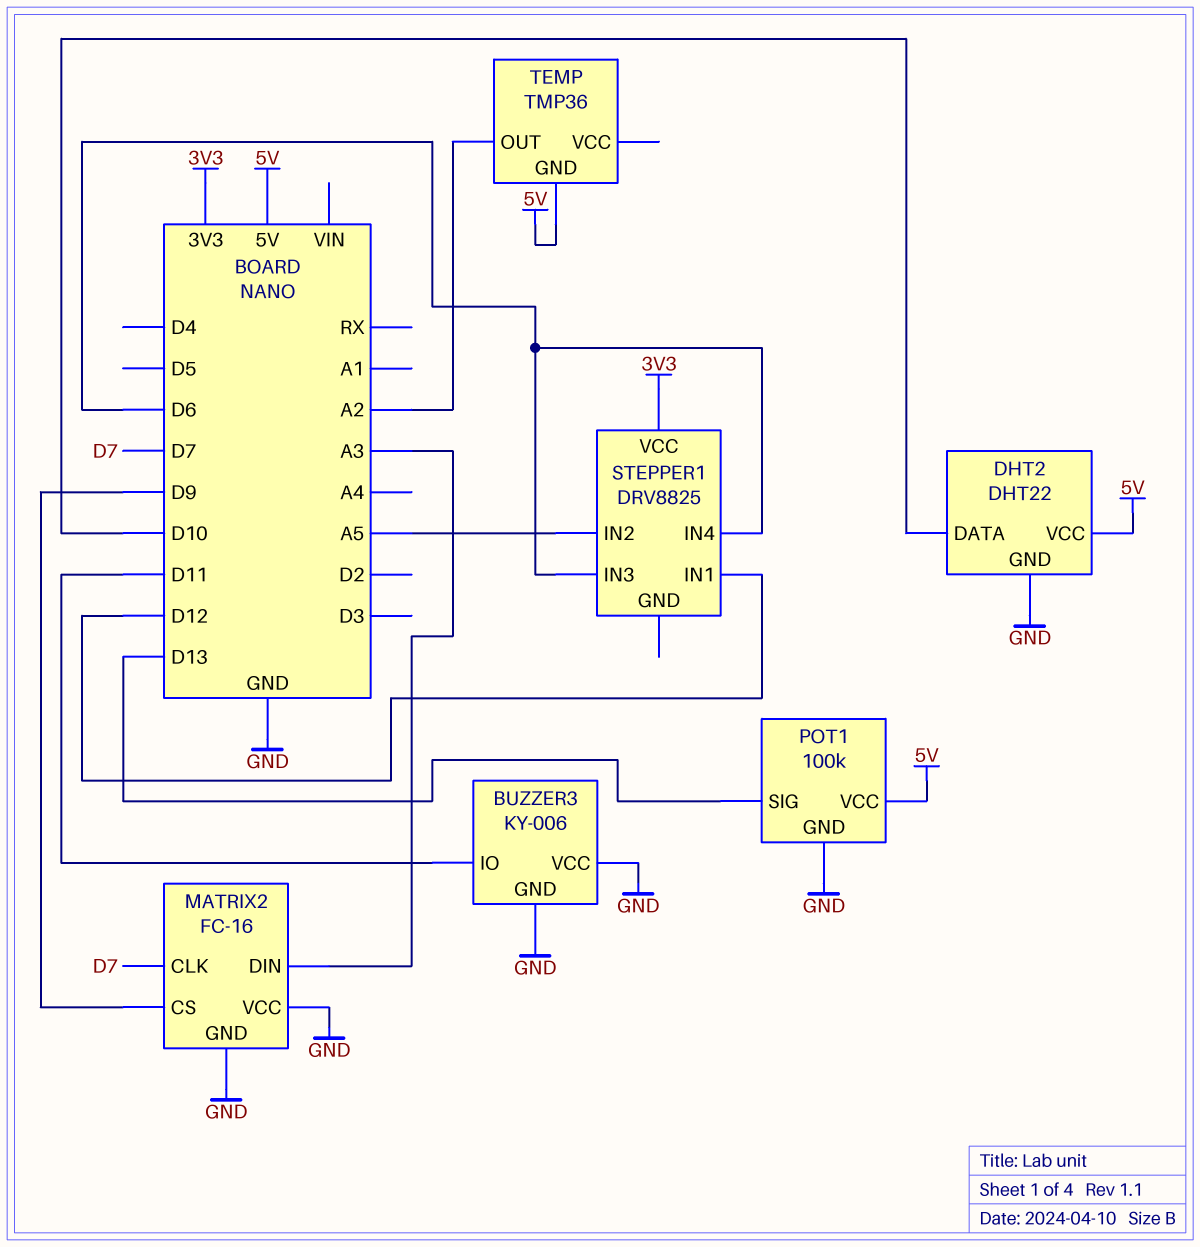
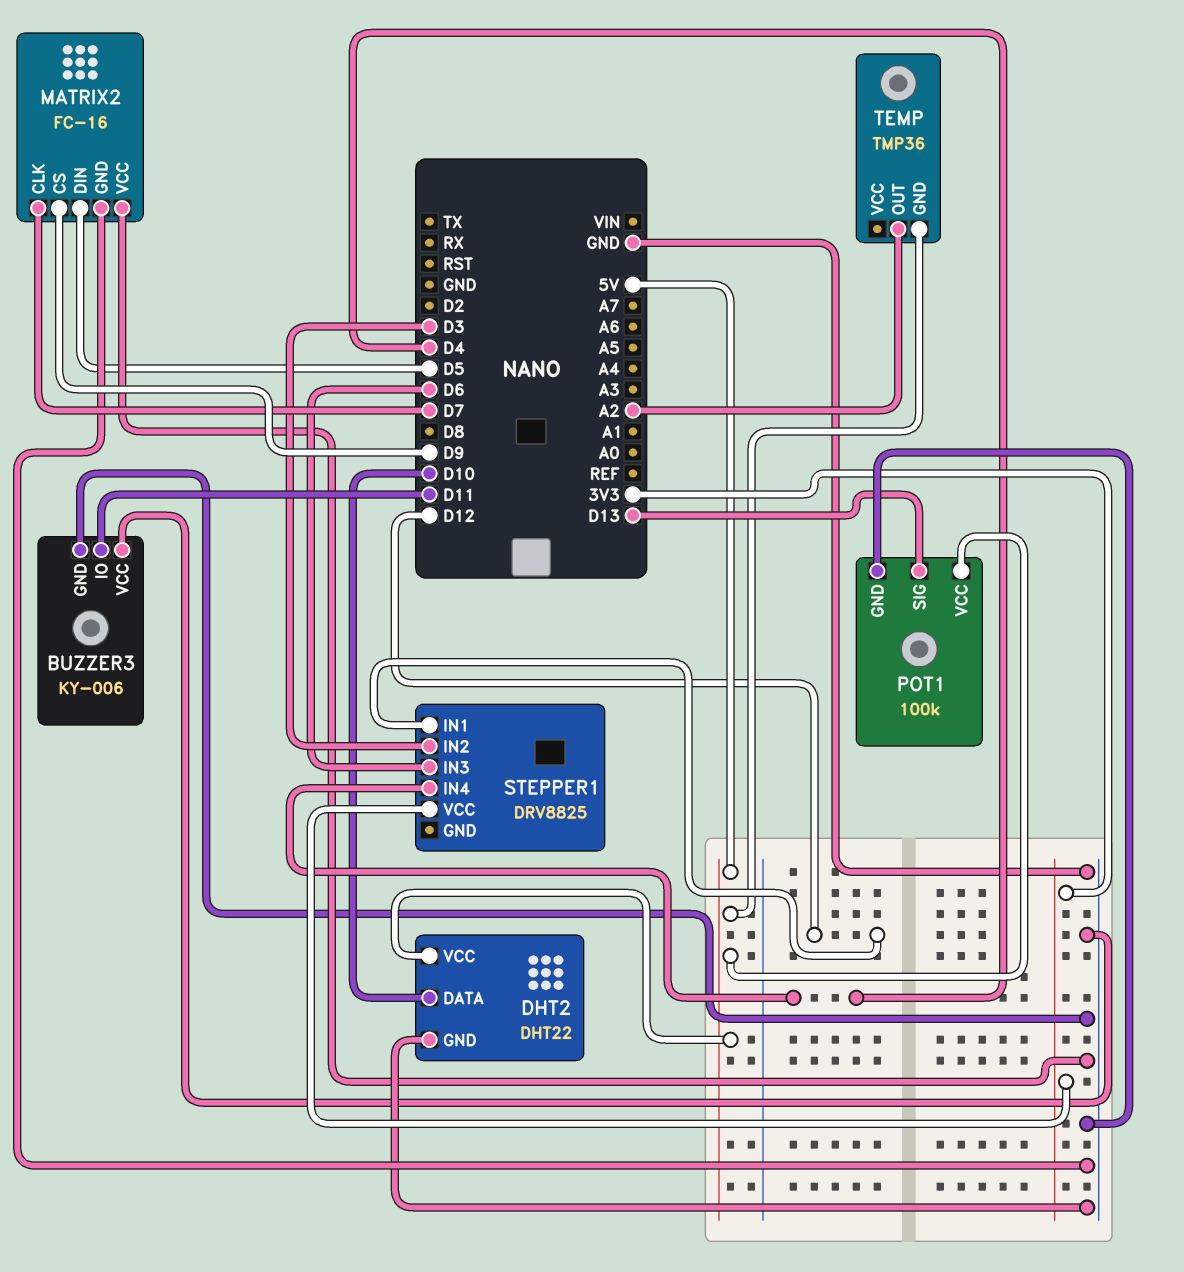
MATRIX2 pin DIN: A3 -> D5
STEPPER1 pin IN2: A5 -> D3
STEPPER1 pin IN4: D6 -> D4

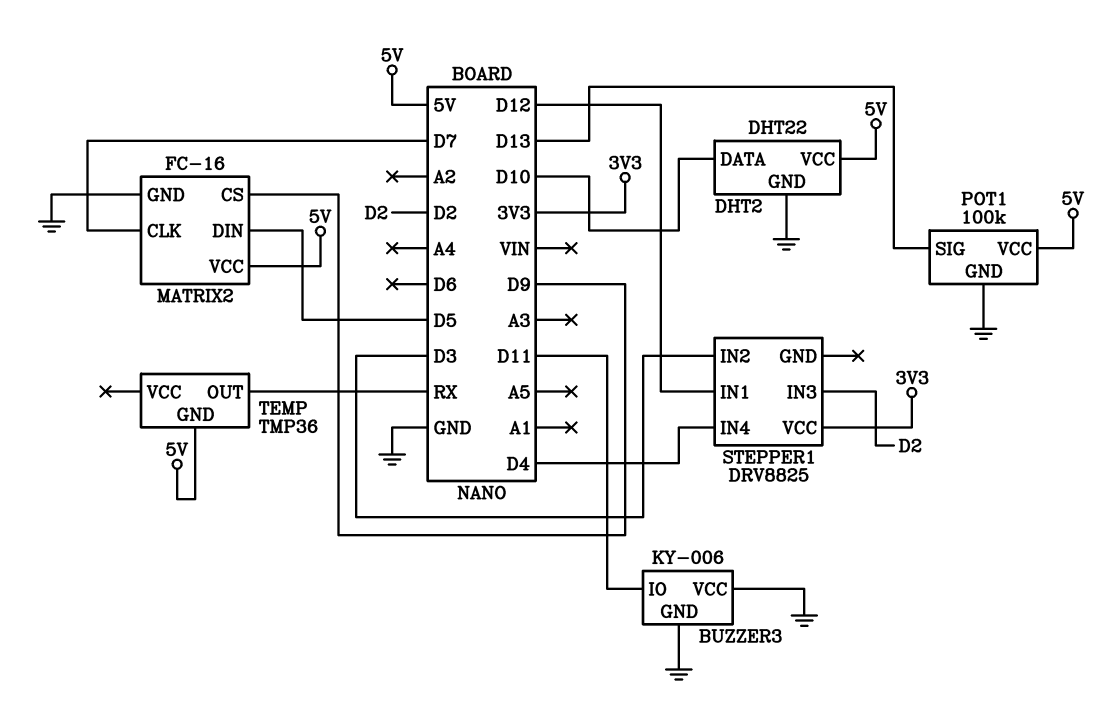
MATRIX2 pin VCC: GND -> 5V
STEPPER1 pin IN3: D6 -> D2
TEMP pin OUT: A2 -> RX

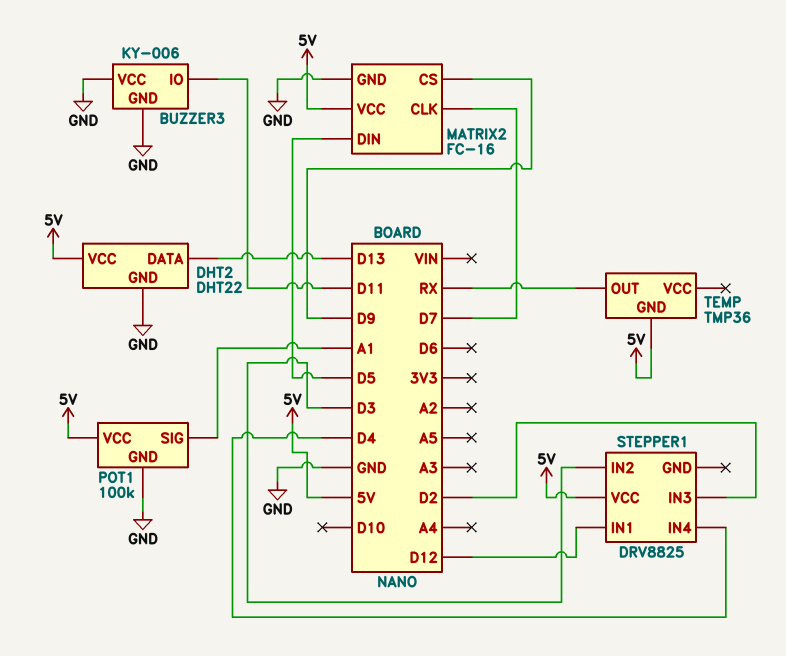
DHT2 pin DATA: D10 -> D13
POT1 pin SIG: D13 -> A1
STEPPER1 pin VCC: 3V3 -> 5V

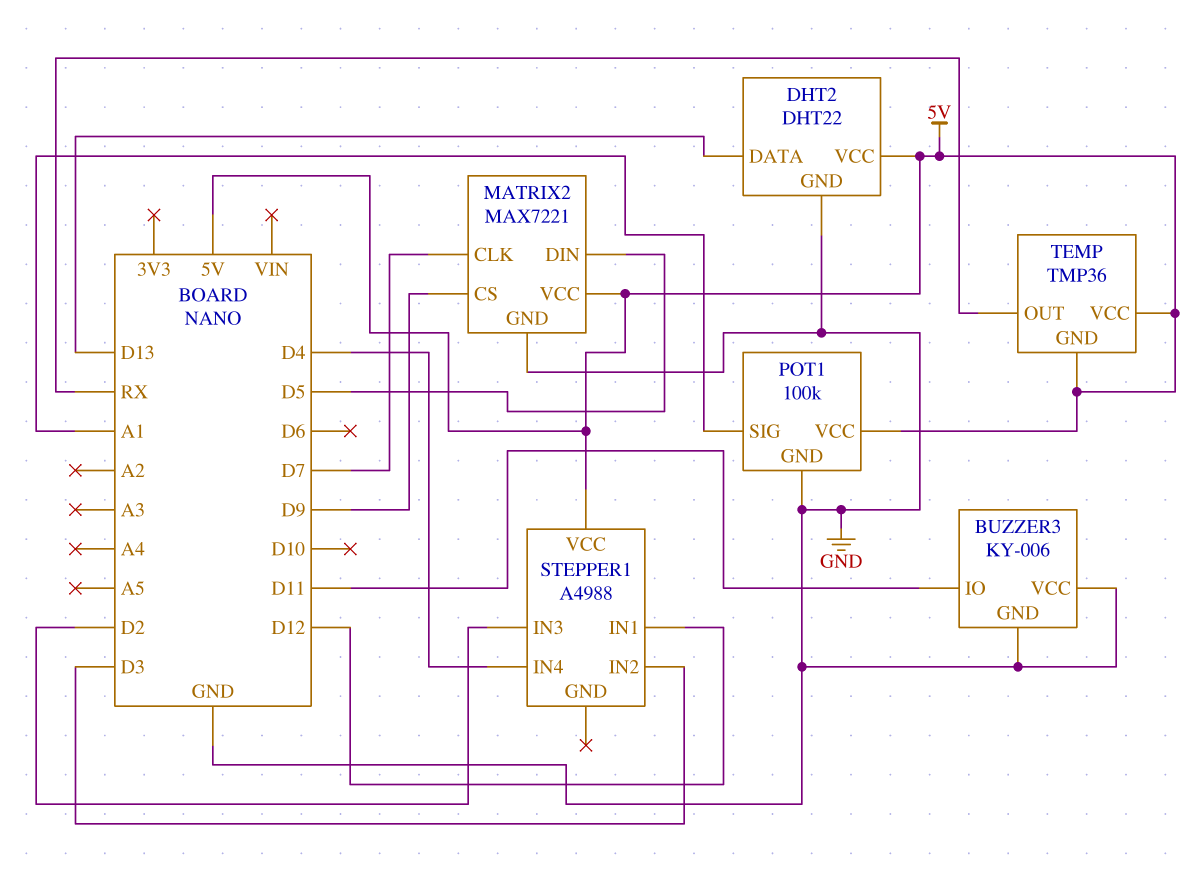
MATRIX2: FC-16 -> MAX7221
STEPPER1: DRV8825 -> A4988
TEMP pin VCC: none -> 5V

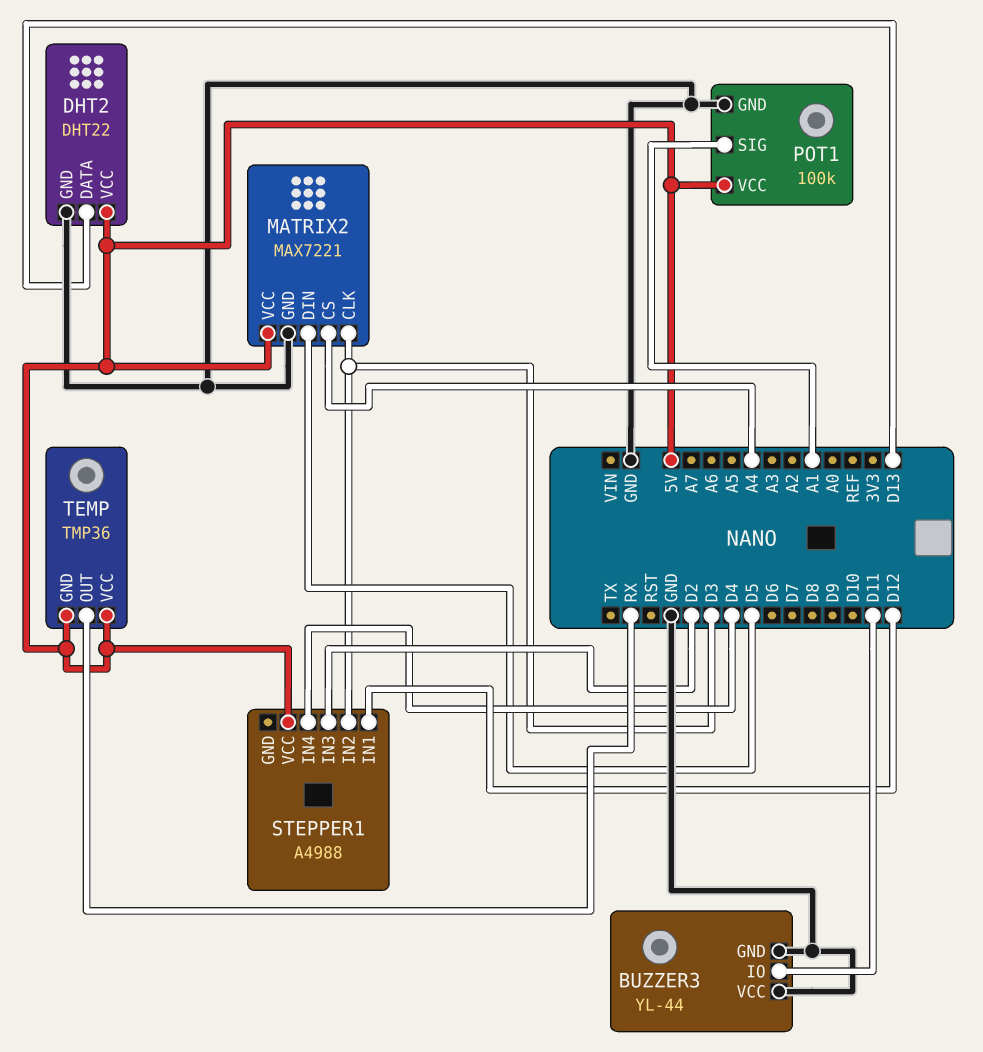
BUZZER3: KY-006 -> YL-44
MATRIX2 pin CLK: D7 -> D3
MATRIX2 pin CS: D9 -> A4

